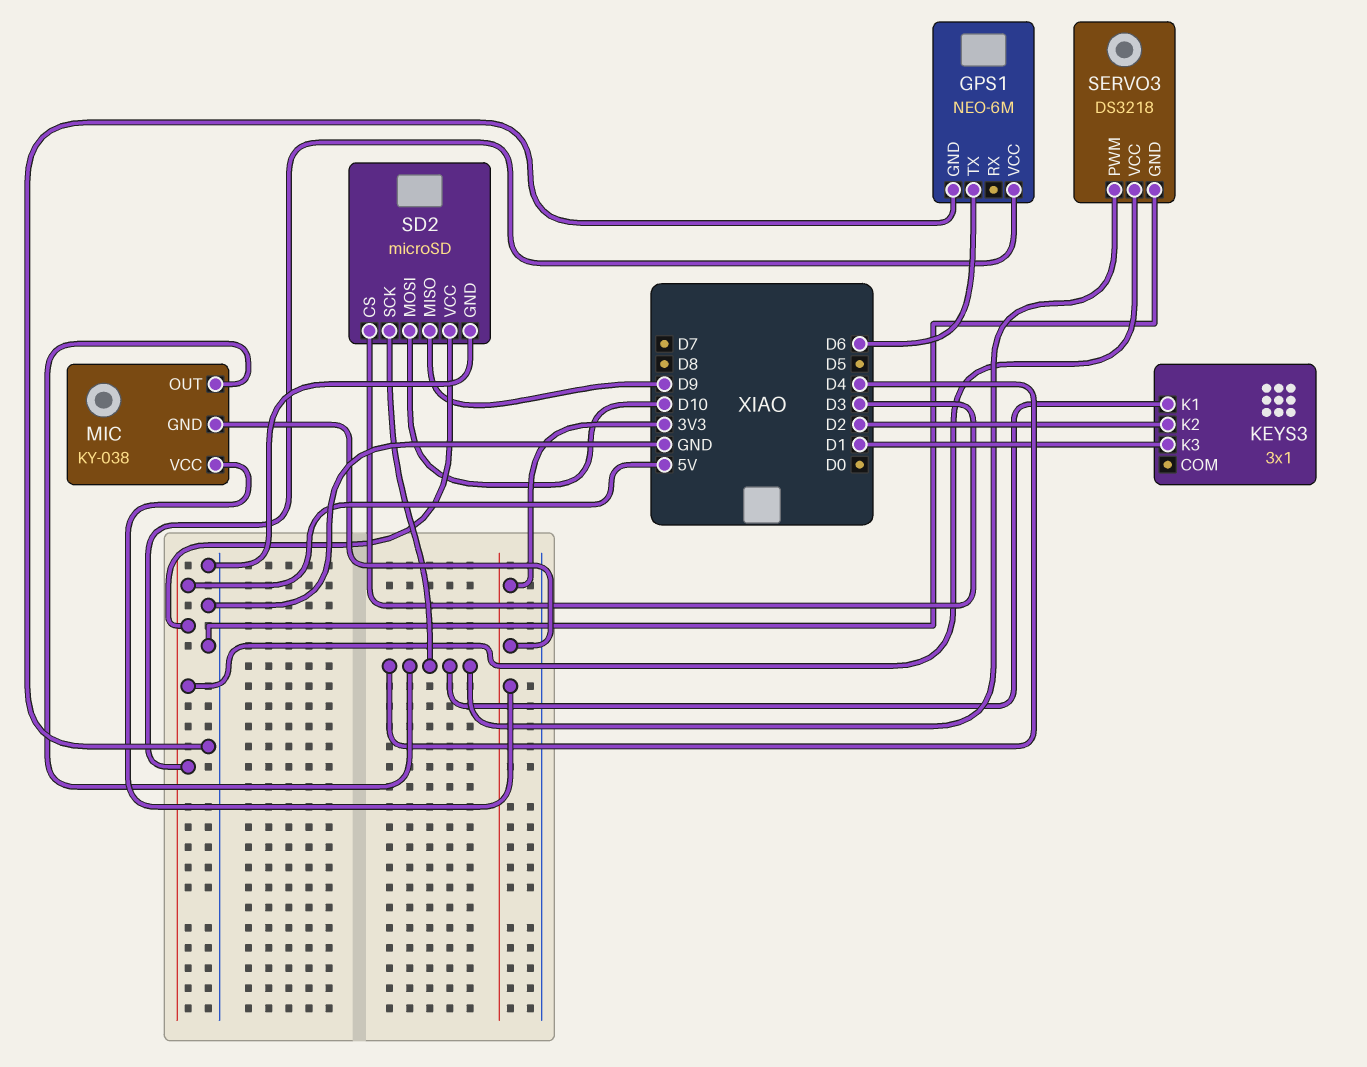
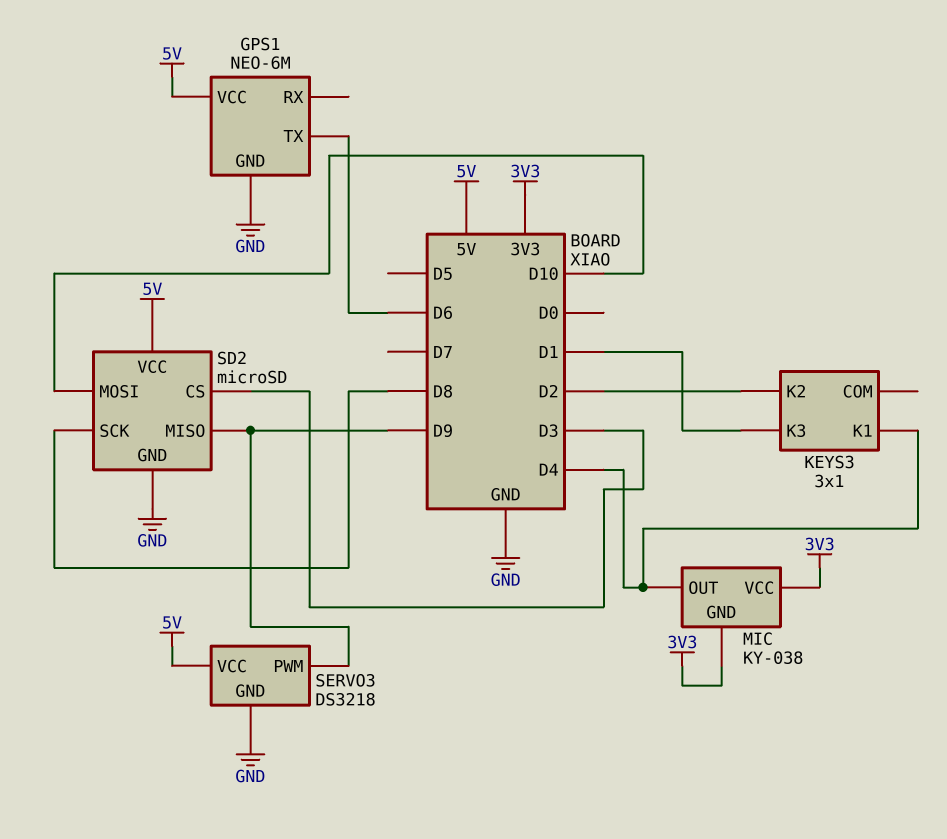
SD2 pin SCK: D4 -> D8
SERVO3 pin PWM: D4 -> D9

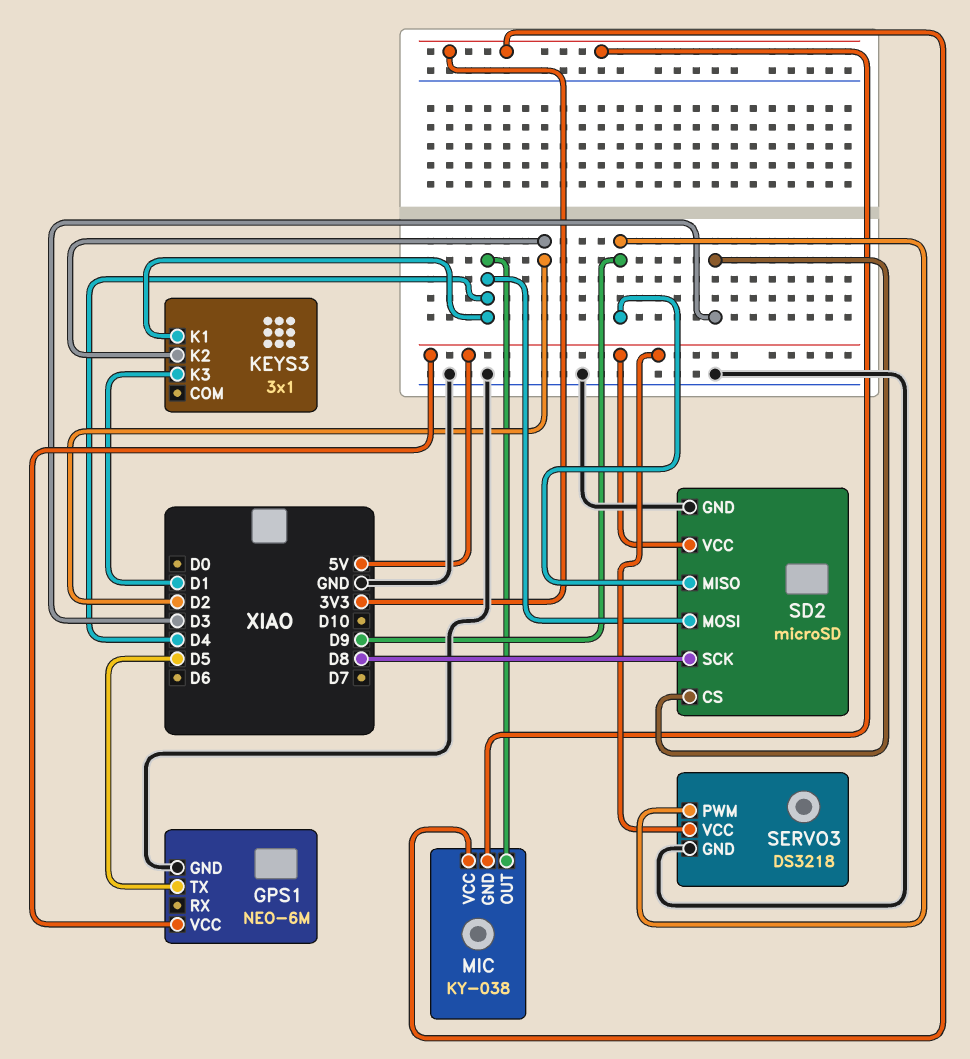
GPS1 pin TX: D6 -> D5
SD2 pin MOSI: D10 -> D4

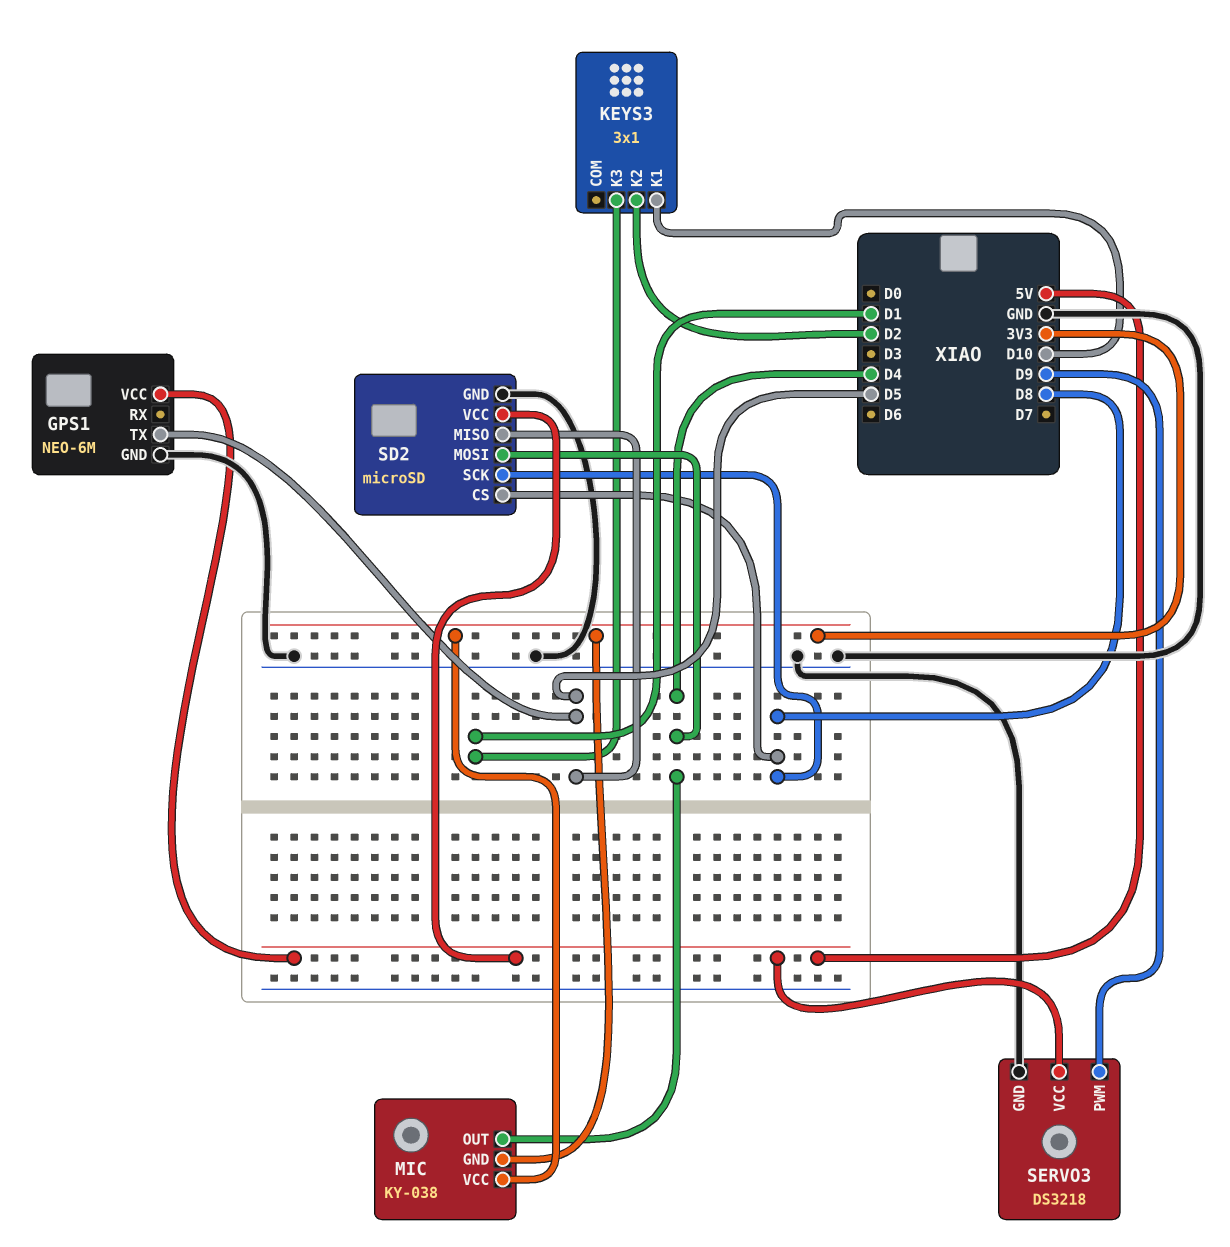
KEYS3 pin K1: D4 -> D10
SD2 pin CS: D3 -> D8
SD2 pin MISO: D9 -> D5

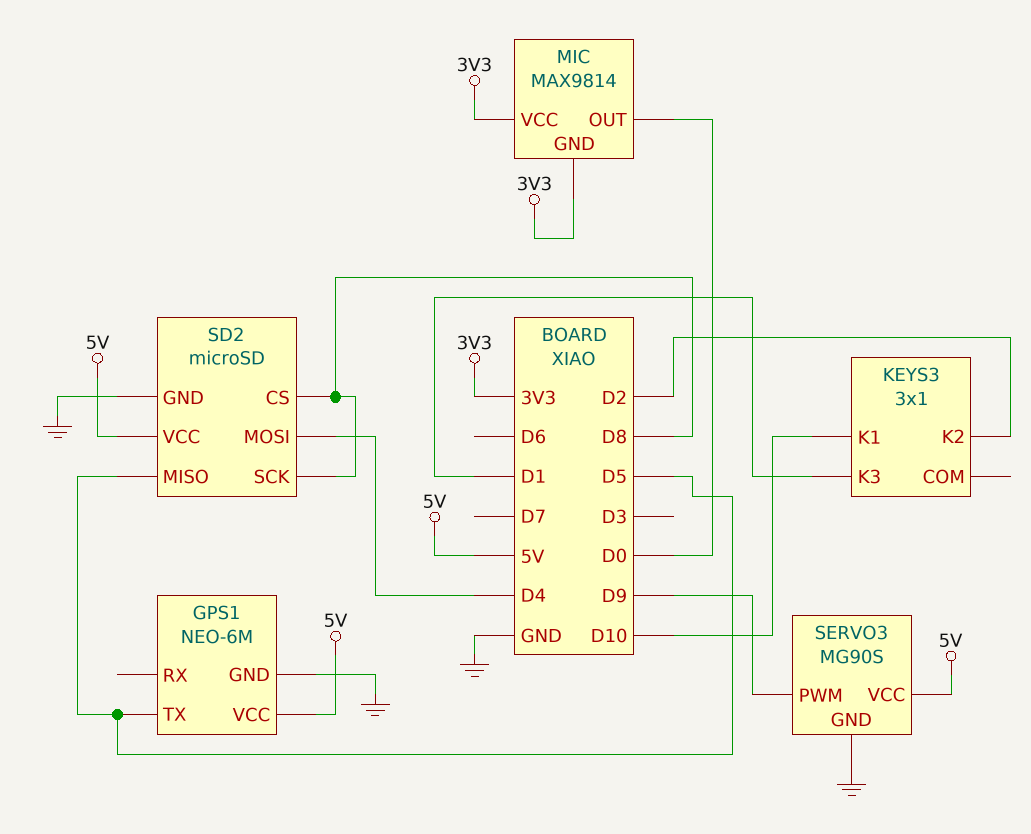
MIC: KY-038 -> MAX9814
MIC pin OUT: D4 -> D0
SERVO3: DS3218 -> MG90S

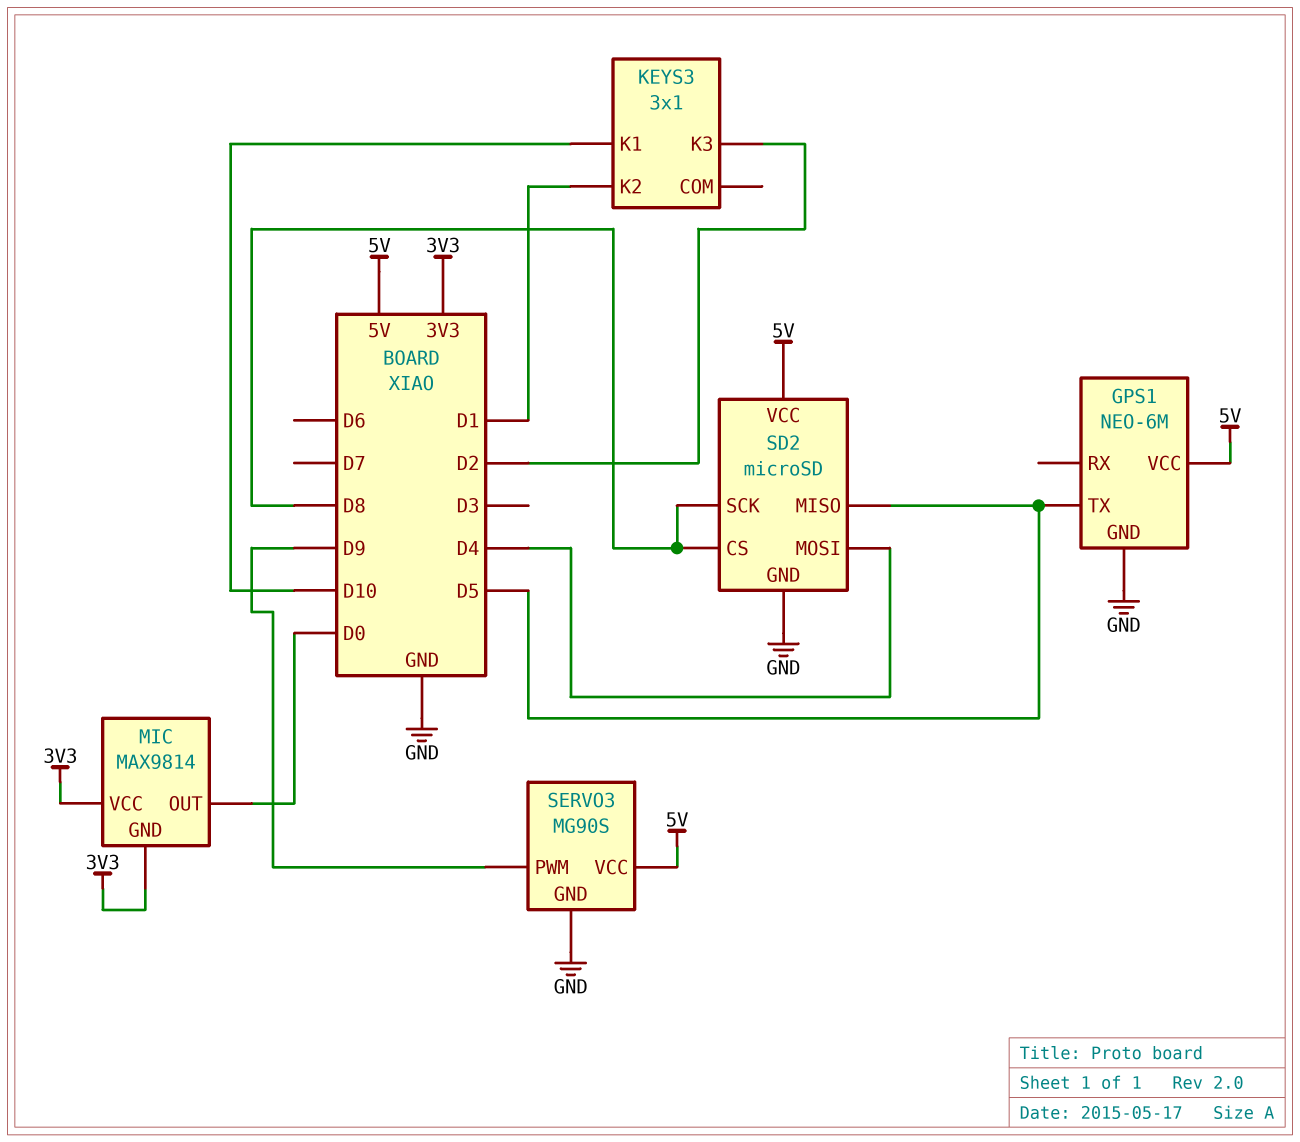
KEYS3 pin K2: D2 -> D1
KEYS3 pin K3: D1 -> D2

